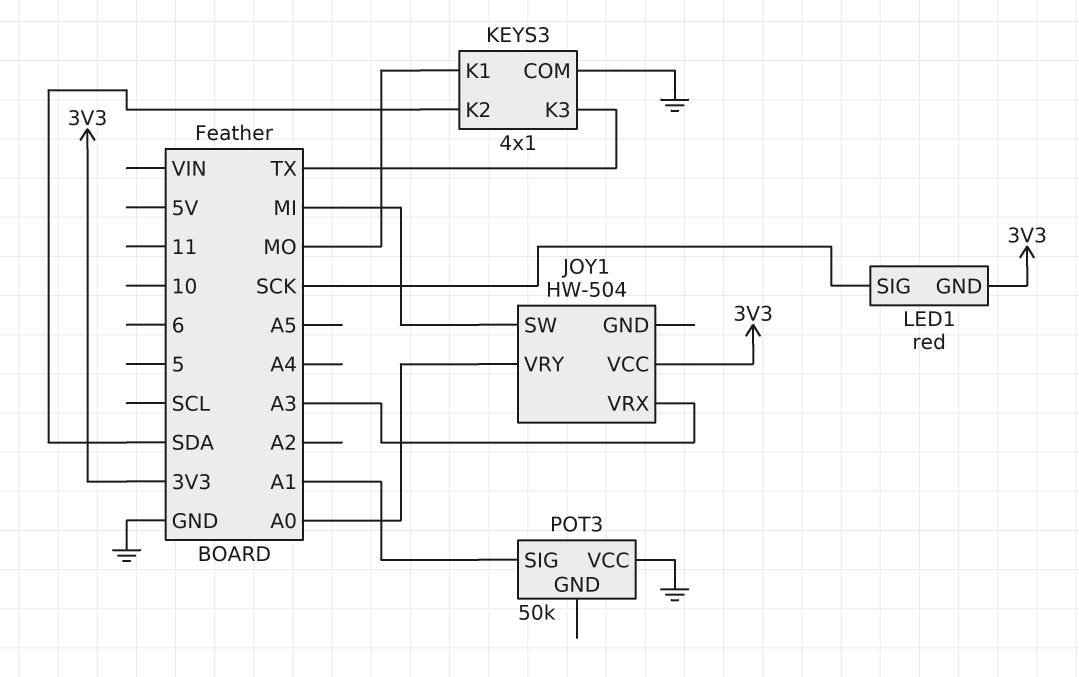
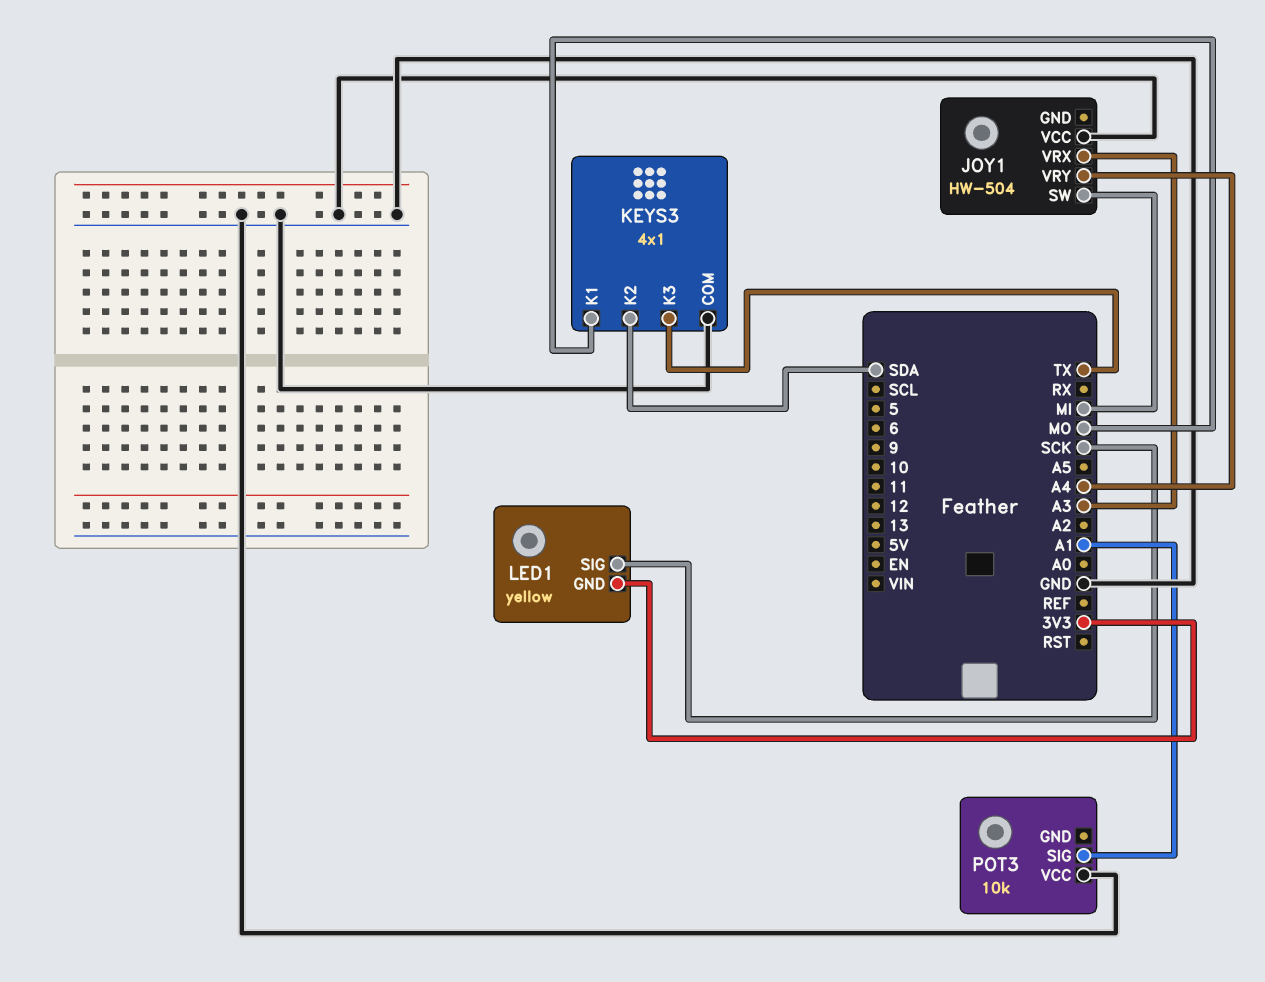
JOY1 pin VCC: 3V3 -> GND
JOY1 pin VRY: A0 -> A4
LED1: red -> yellow
POT3: 50k -> 10k

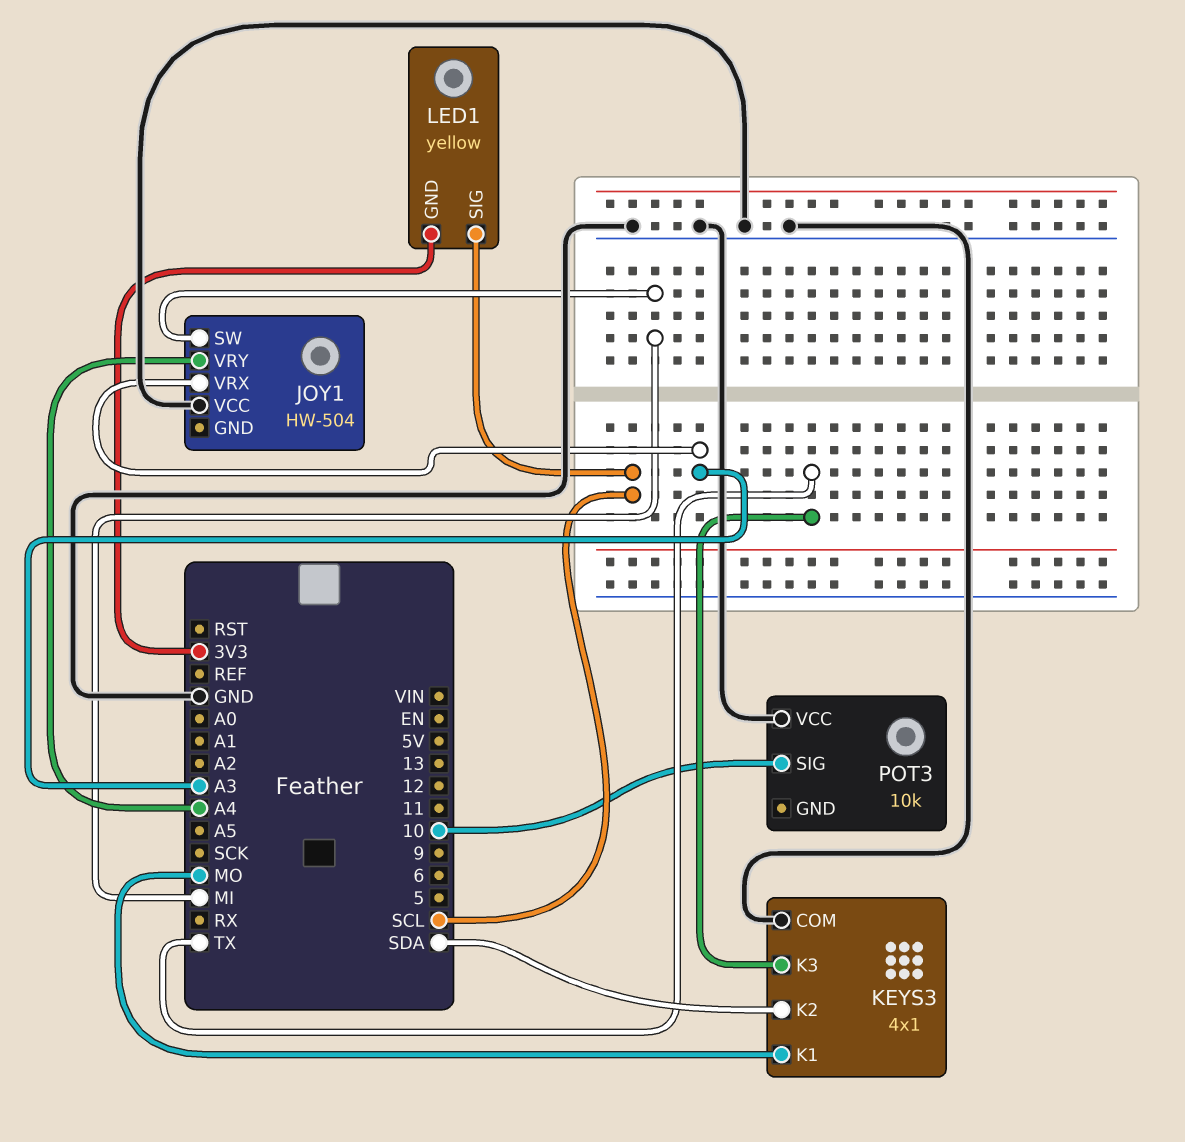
LED1 pin SIG: SCK -> SCL
POT3 pin SIG: A1 -> 10

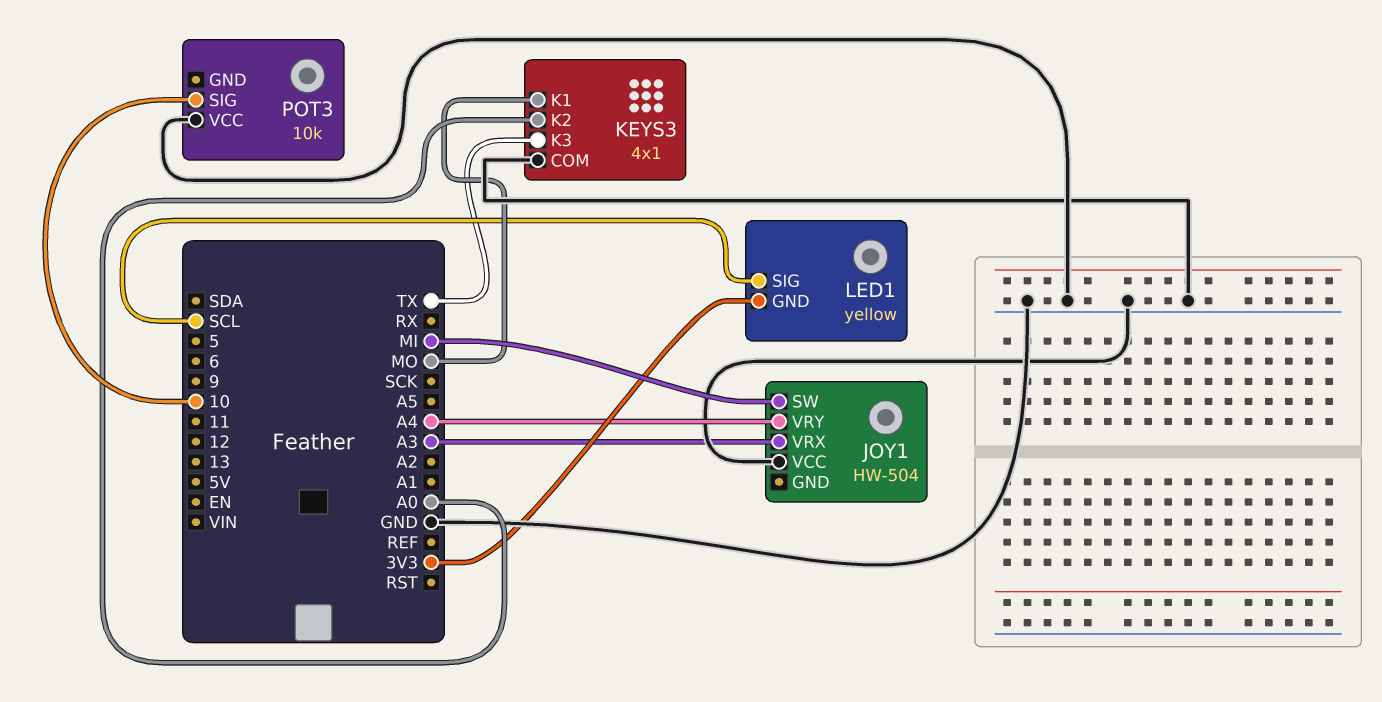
KEYS3 pin K2: SDA -> A0

